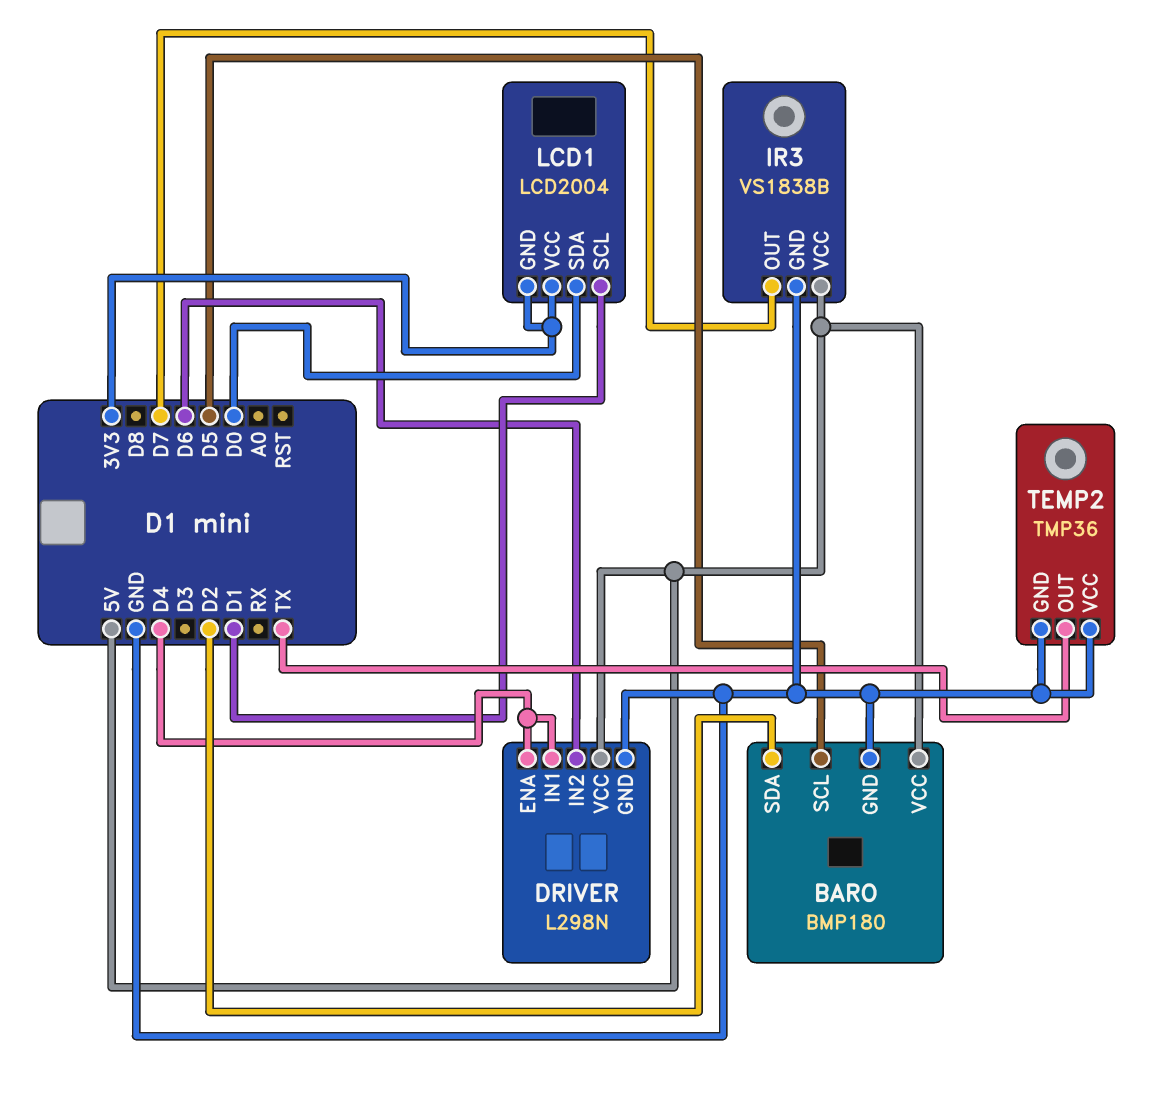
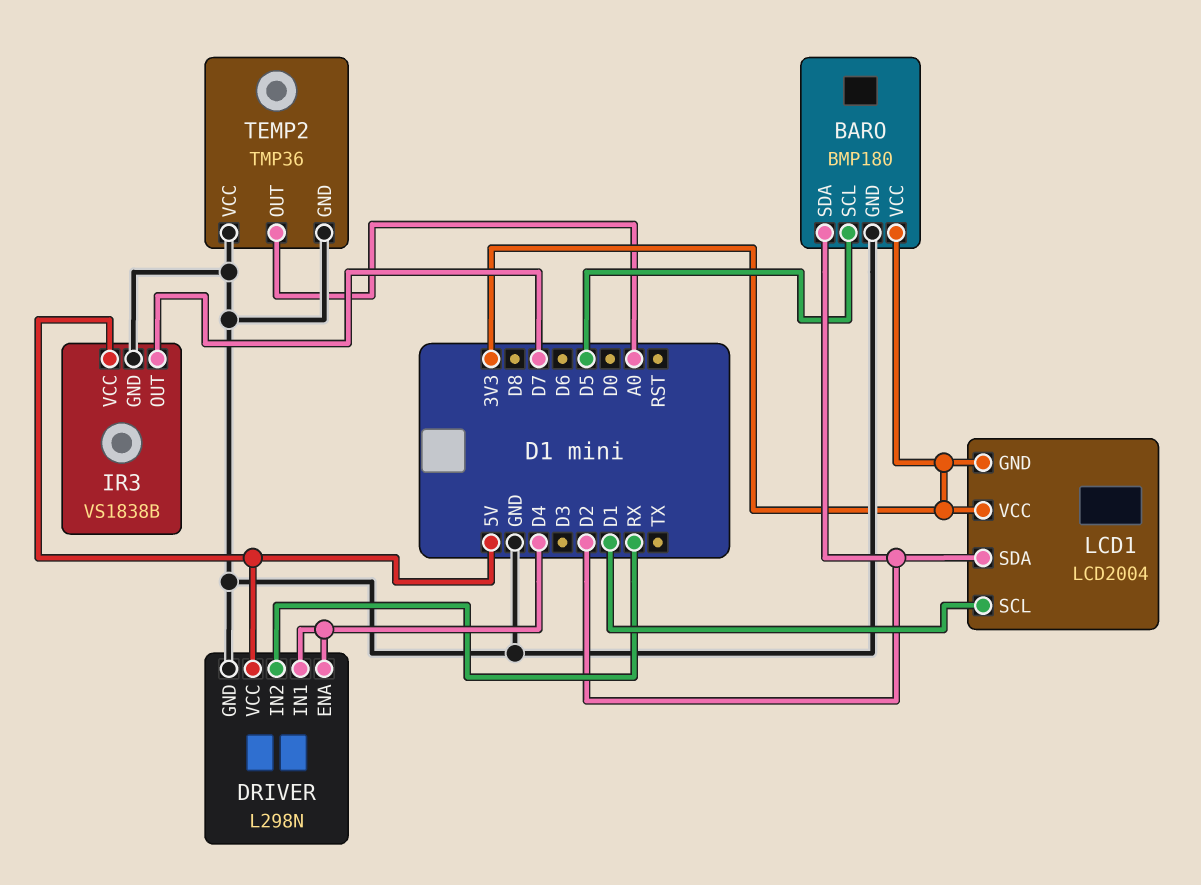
BARO pin VCC: 5V -> 3V3
DRIVER pin IN2: D6 -> RX
LCD1 pin SDA: D0 -> D2
TEMP2 pin OUT: TX -> A0

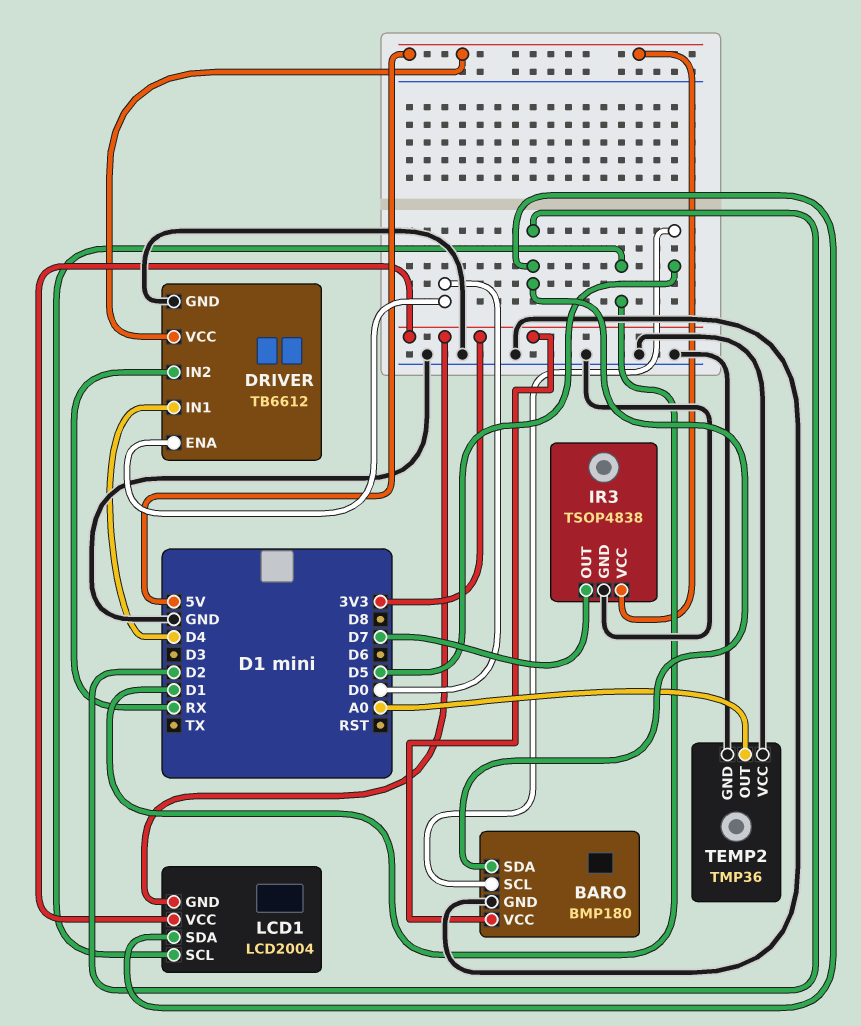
DRIVER: L298N -> TB6612
DRIVER pin ENA: D4 -> D0
IR3: VS1838B -> TSOP4838

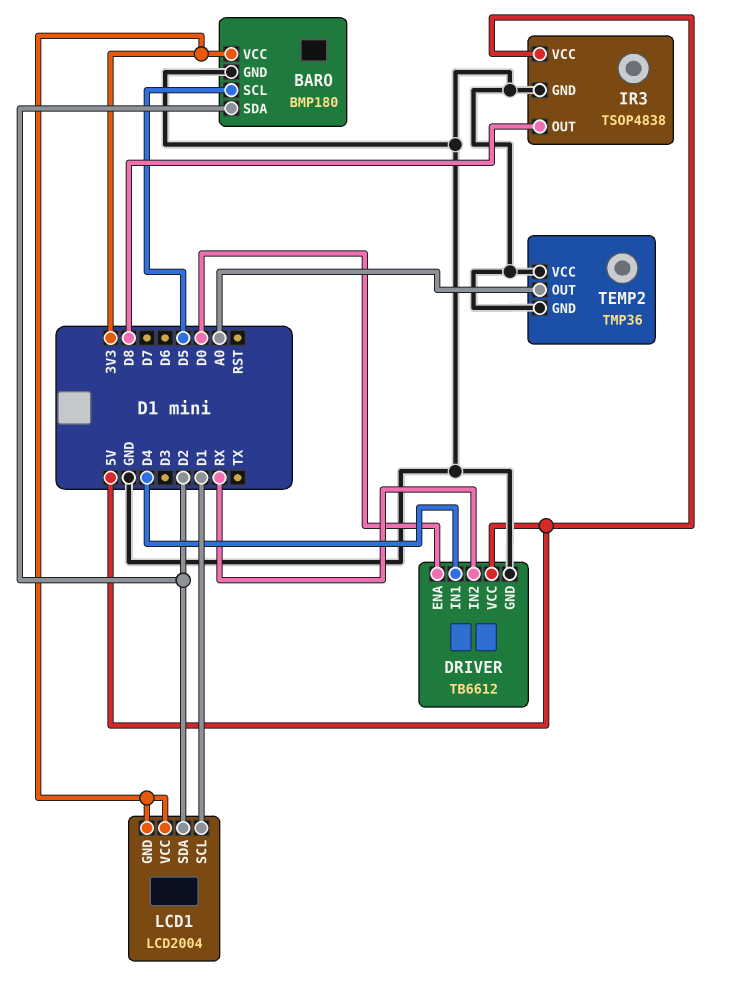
IR3 pin OUT: D7 -> D8

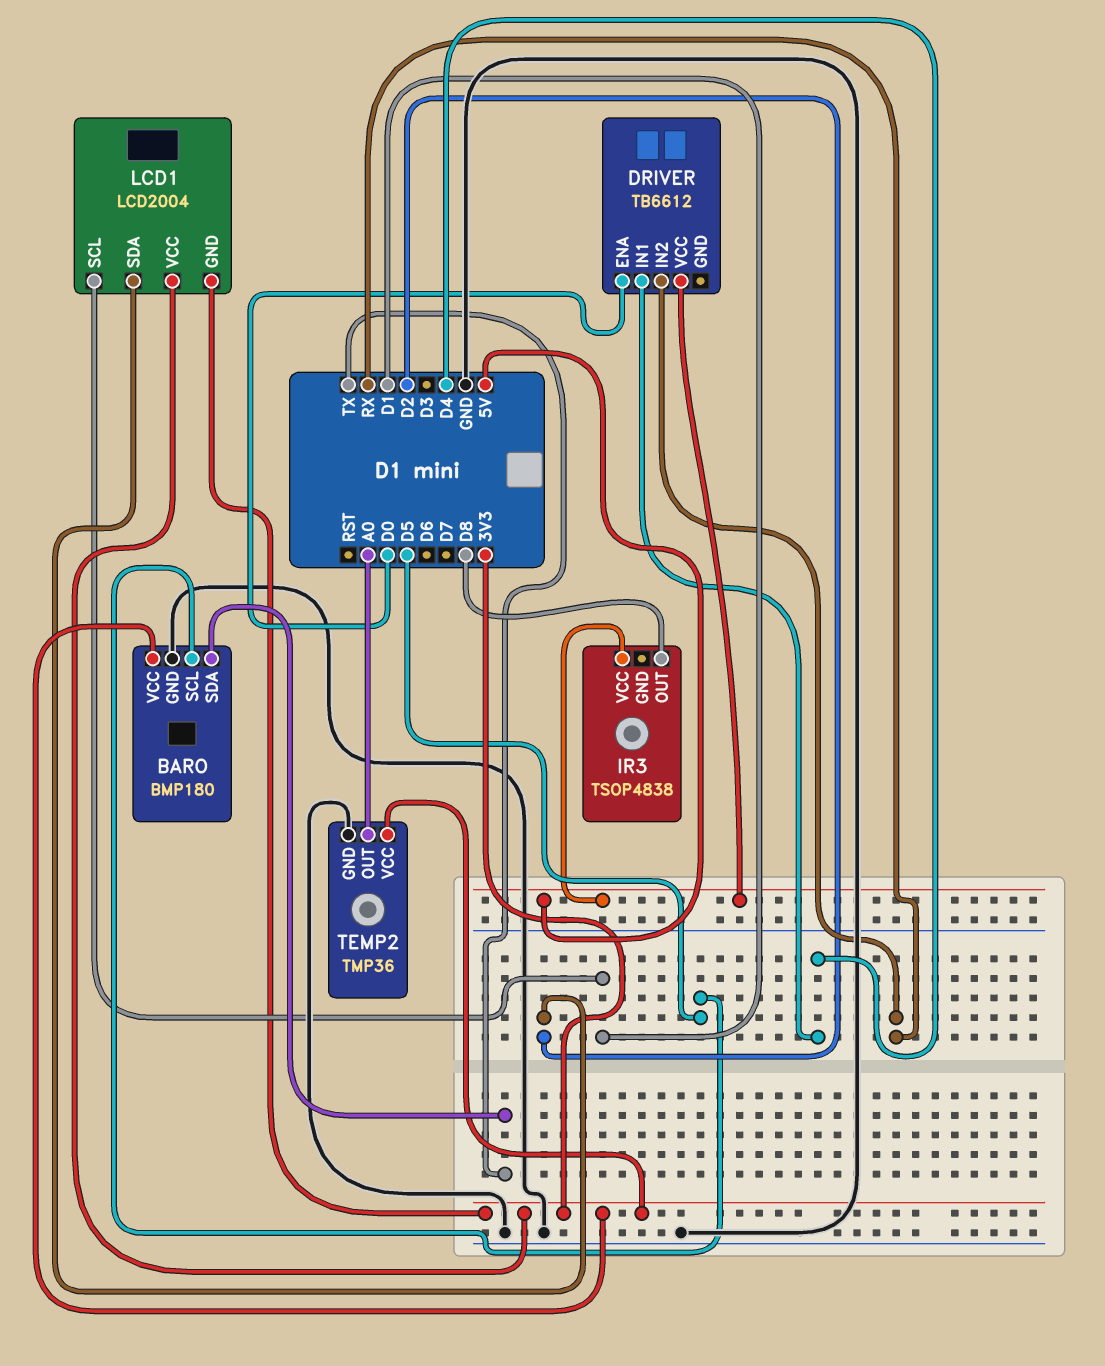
BARO pin SDA: D2 -> TX
DRIVER pin GND: GND -> none
IR3 pin GND: GND -> none
TEMP2 pin VCC: GND -> 3V3

